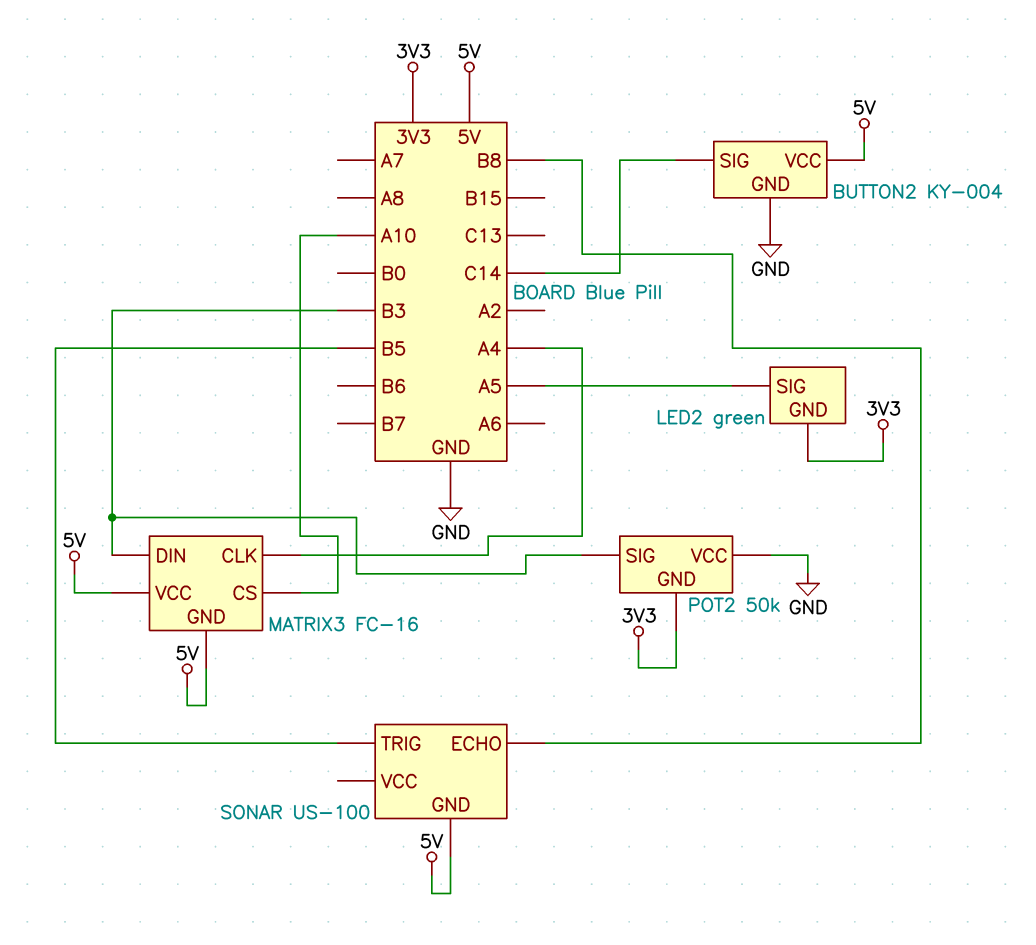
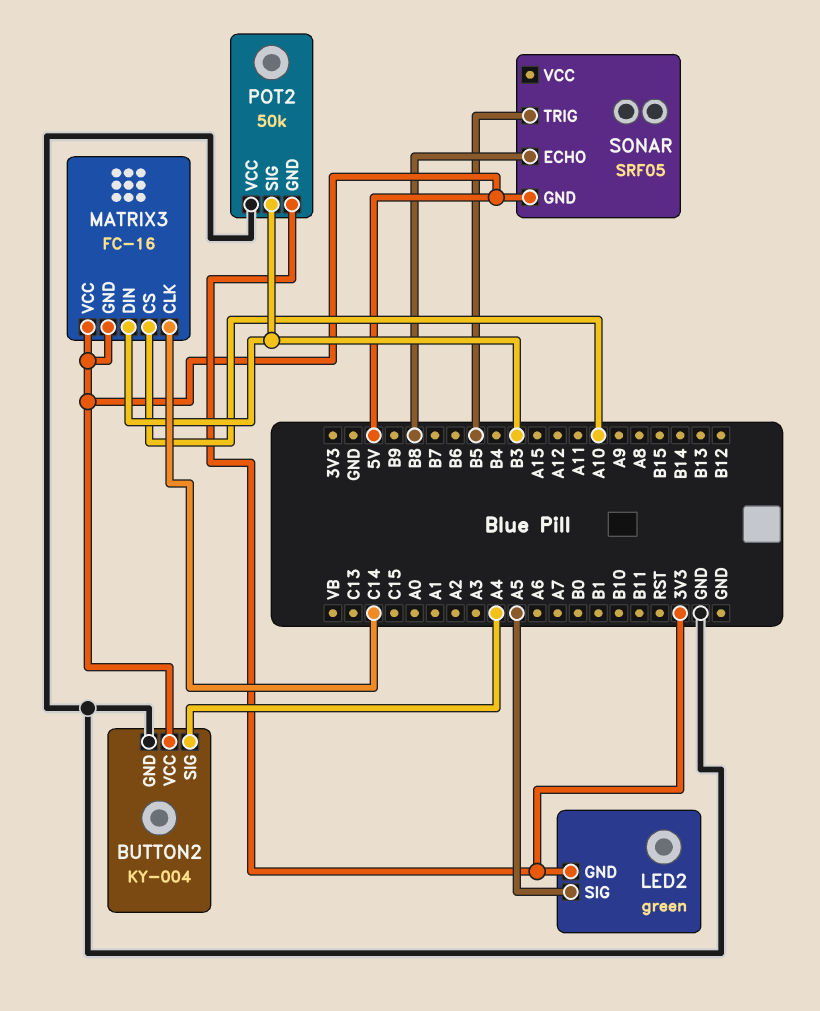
BUTTON2 pin SIG: C14 -> A4
MATRIX3 pin CLK: A4 -> C14
SONAR: US-100 -> SRF05

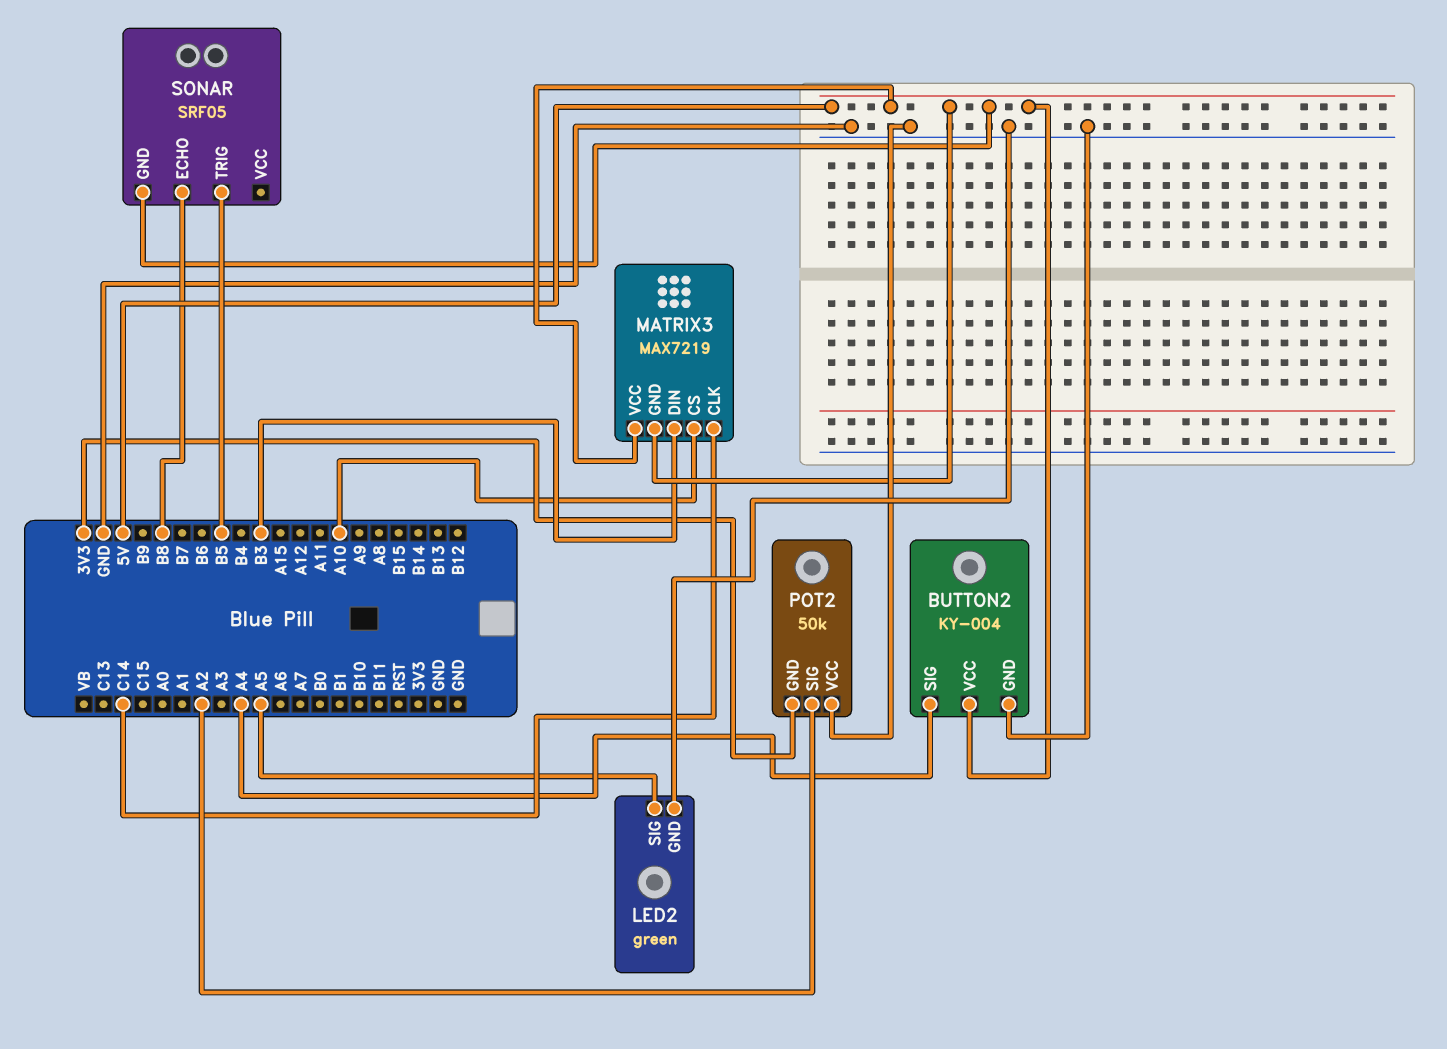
LED2 pin GND: 3V3 -> GND
MATRIX3: FC-16 -> MAX7219
POT2 pin SIG: B3 -> A2

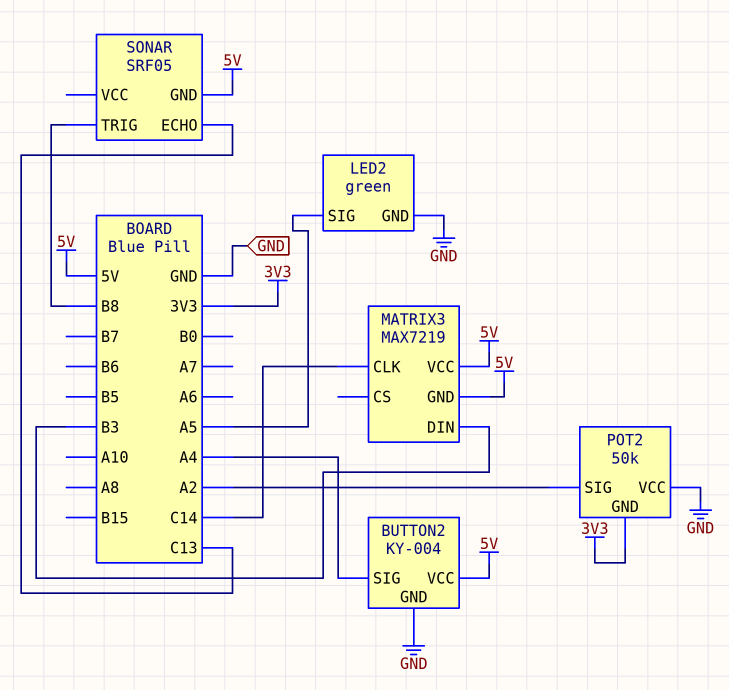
MATRIX3 pin CS: A10 -> none
SONAR pin ECHO: B8 -> C13
SONAR pin TRIG: B5 -> B8

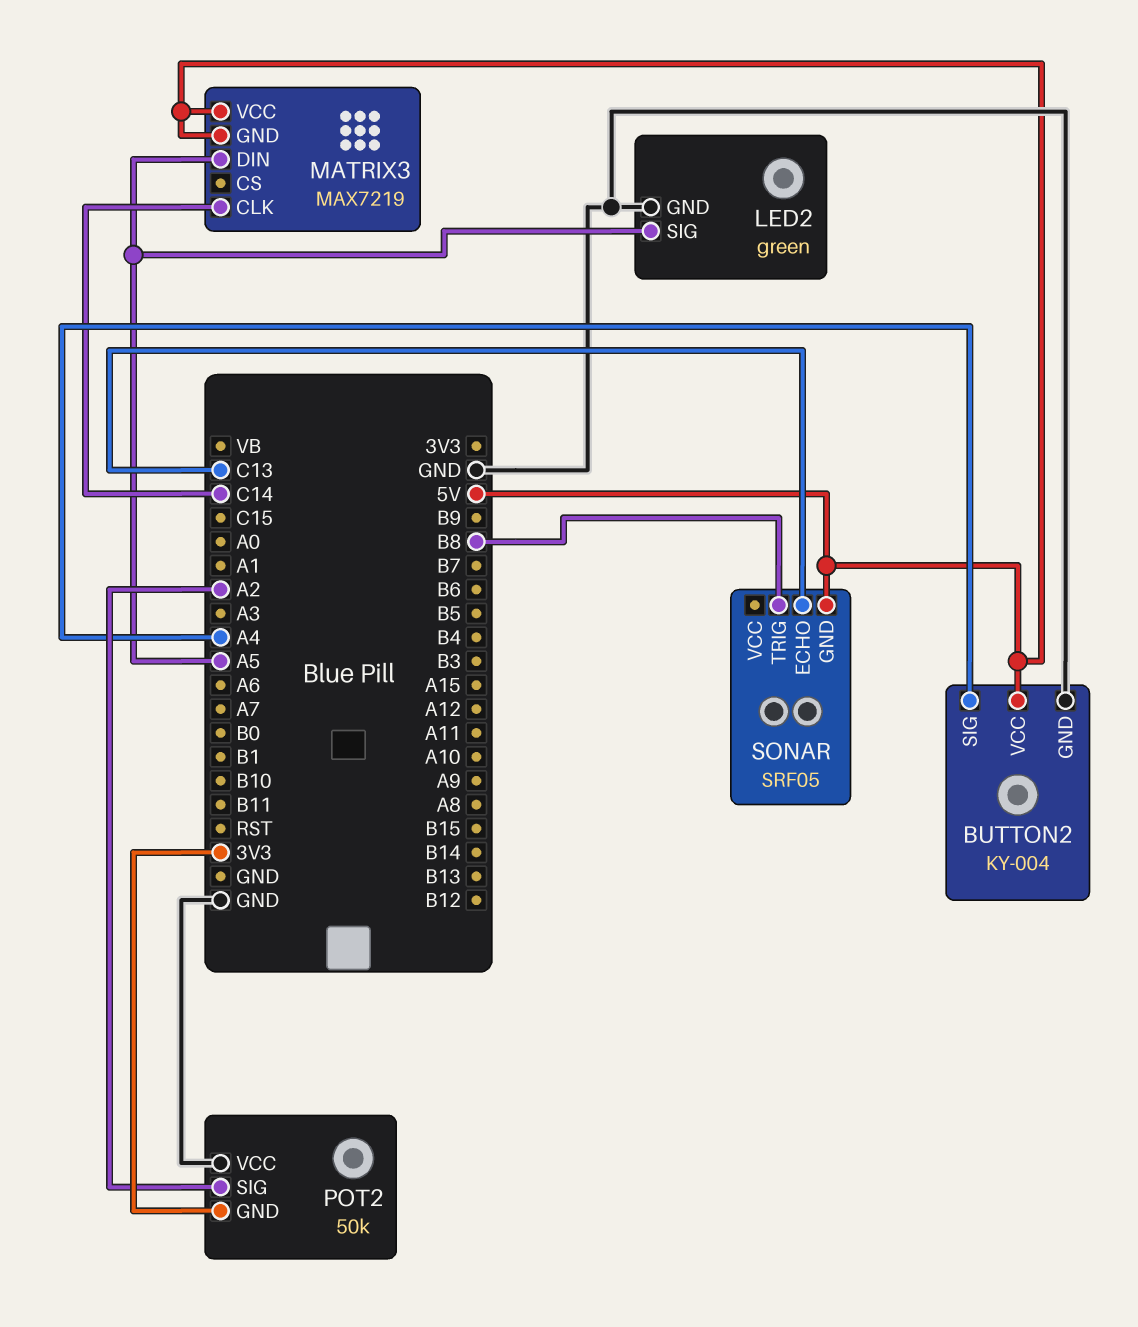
MATRIX3 pin DIN: B3 -> A5

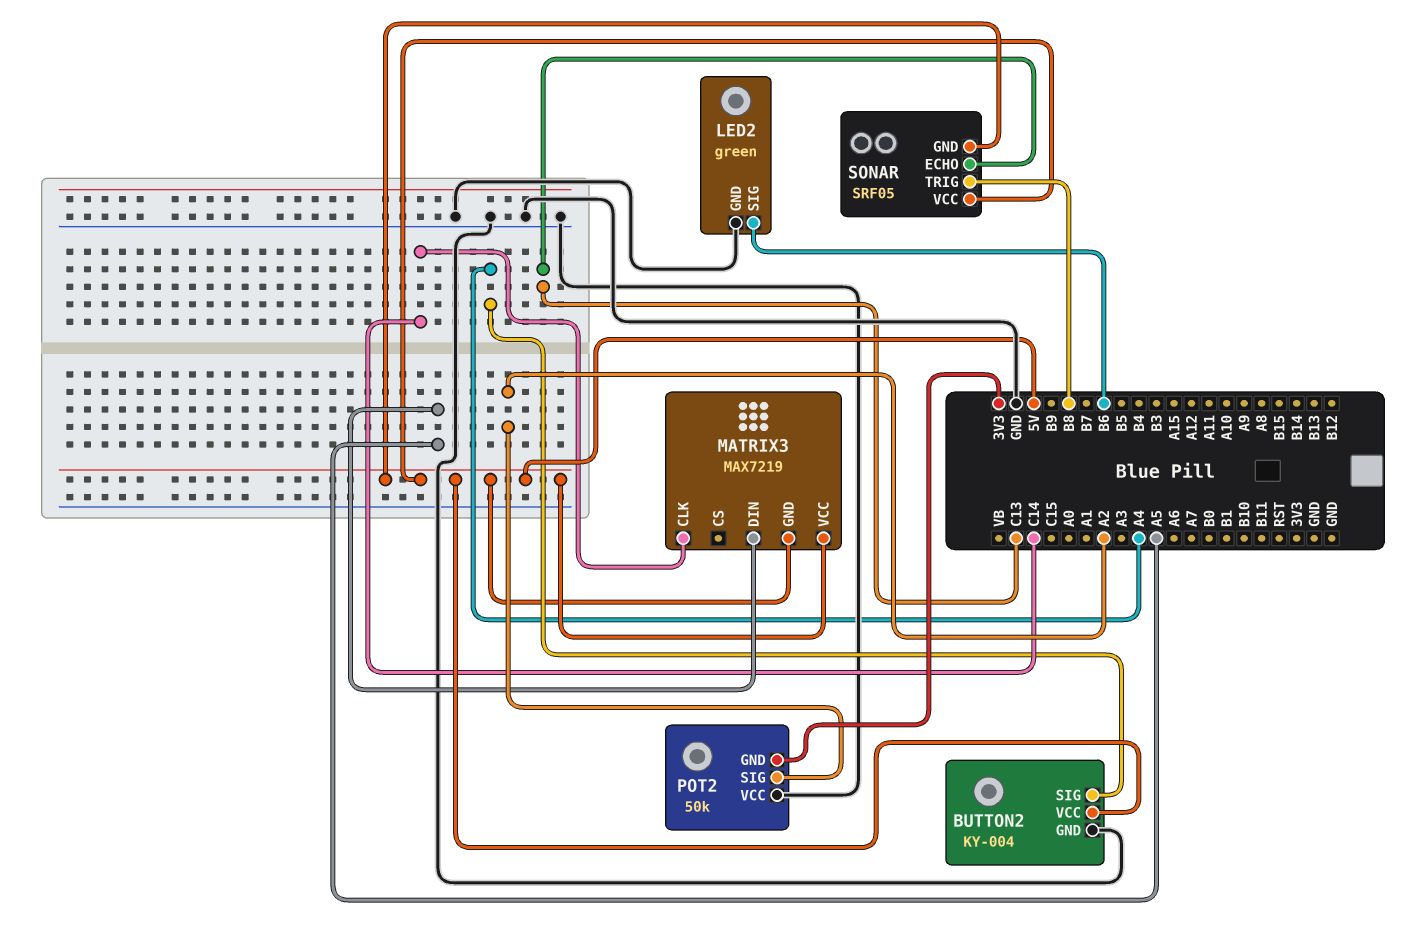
LED2 pin SIG: A5 -> B6
SONAR pin VCC: none -> 5V

